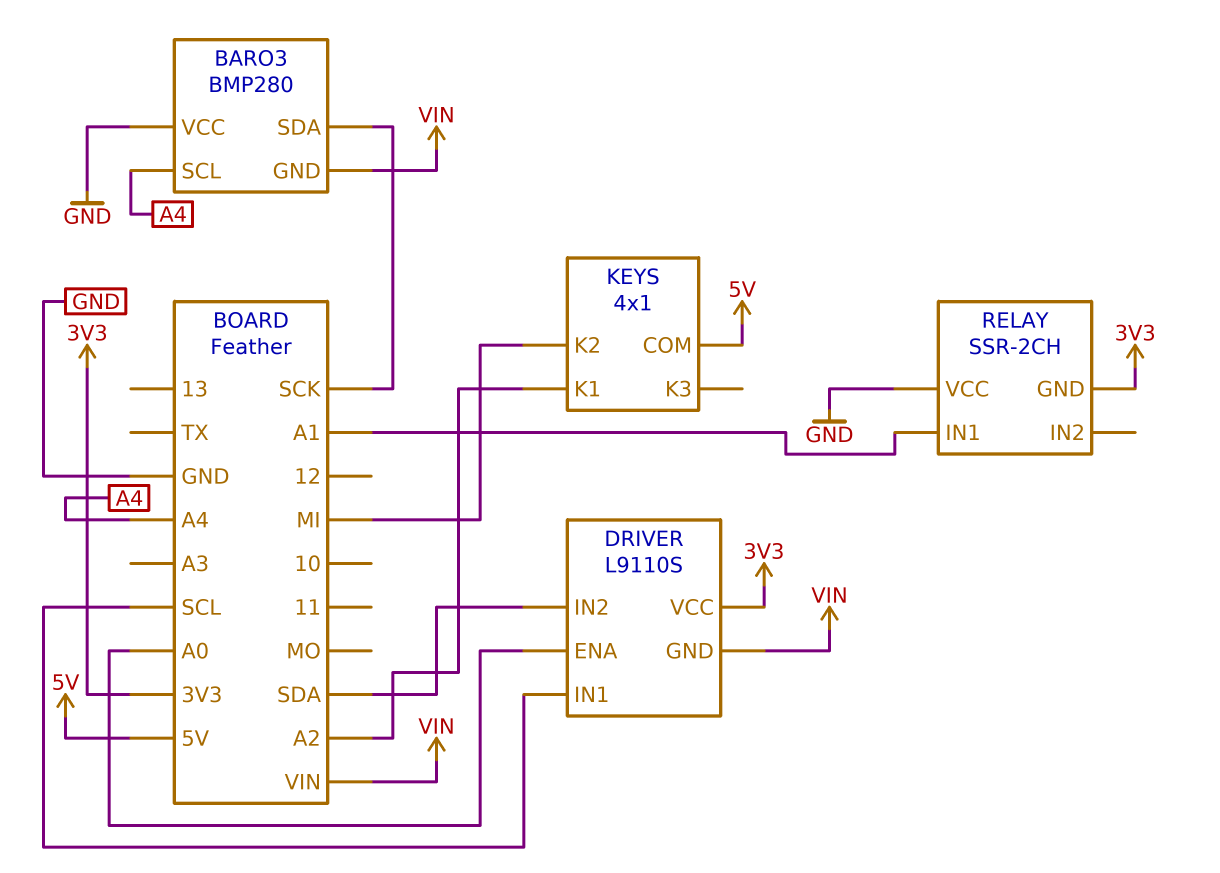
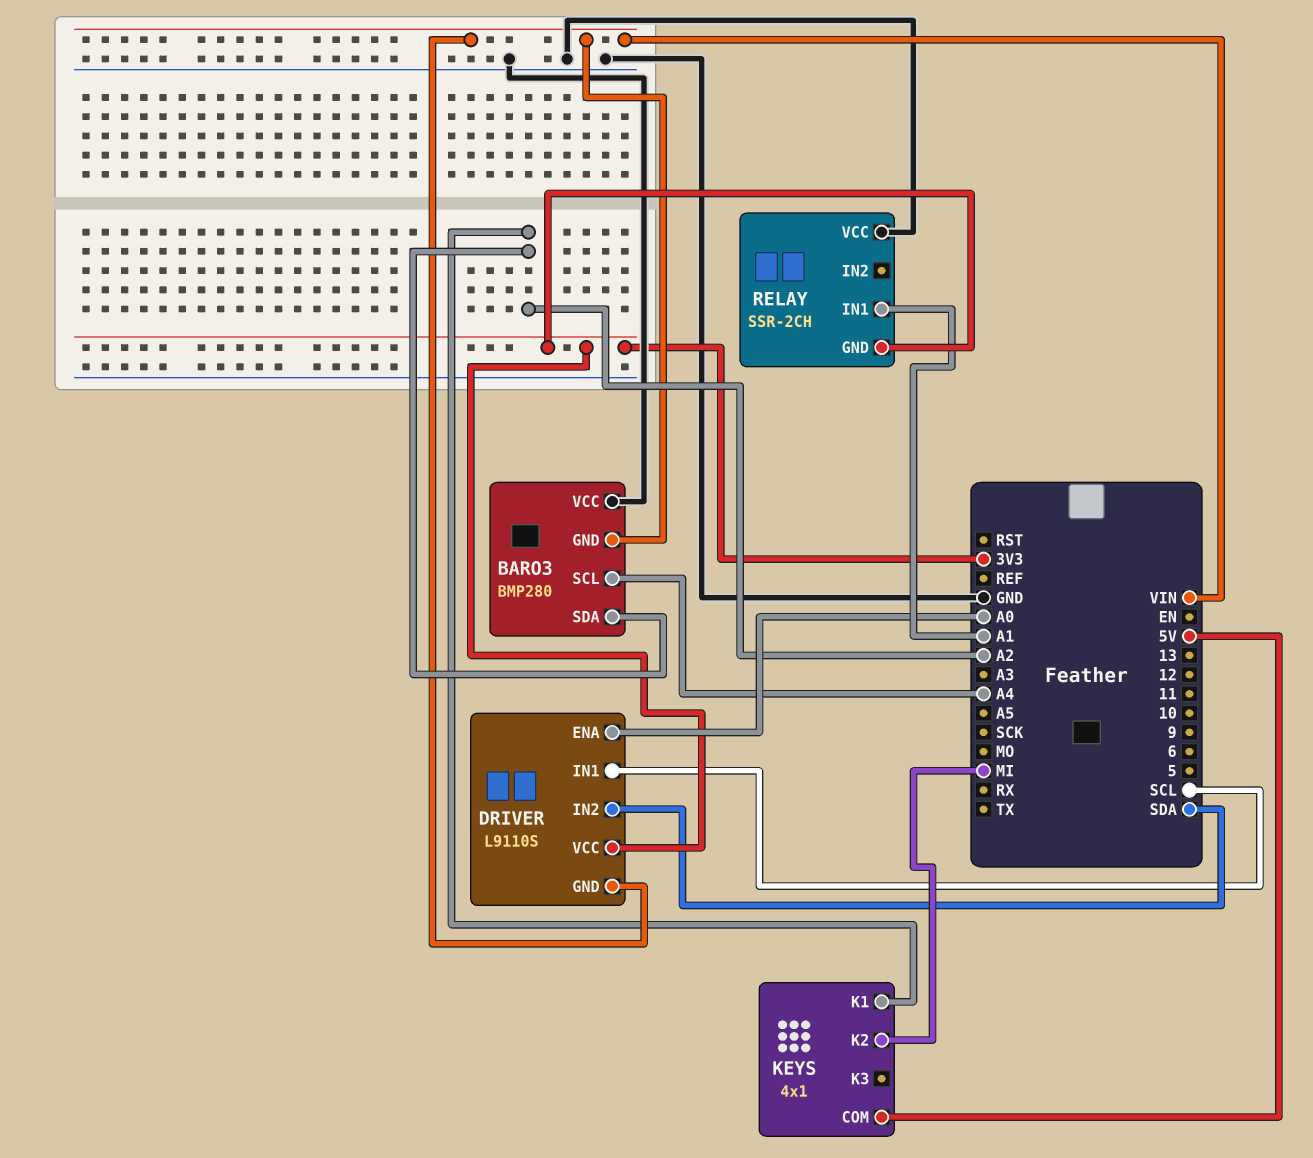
BARO3 pin SDA: SCK -> A2

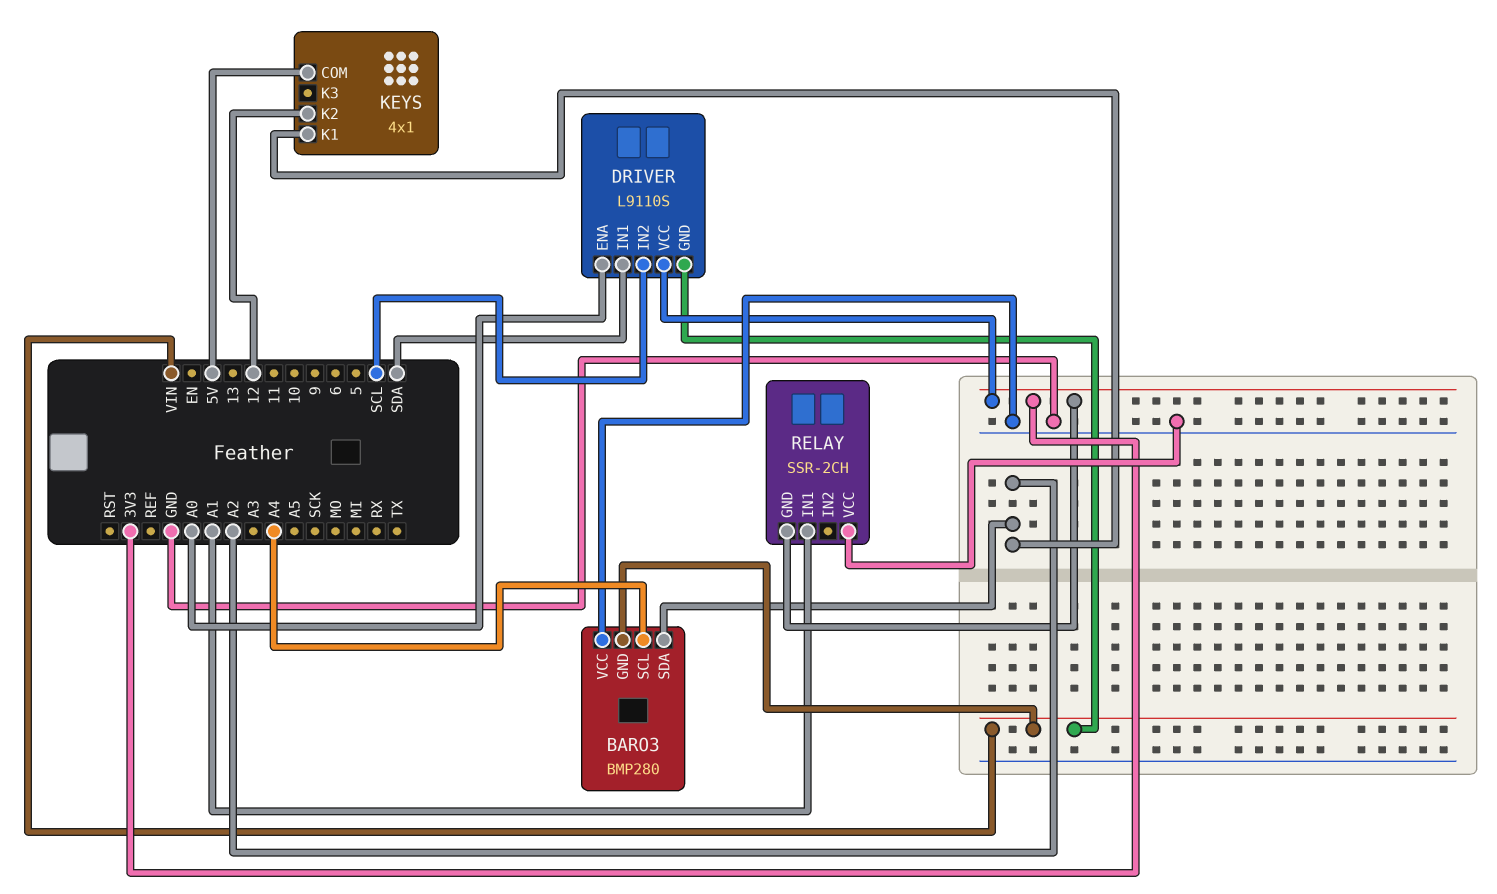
DRIVER pin IN1: SCL -> SDA
DRIVER pin IN2: SDA -> SCL
KEYS pin K2: MI -> 12

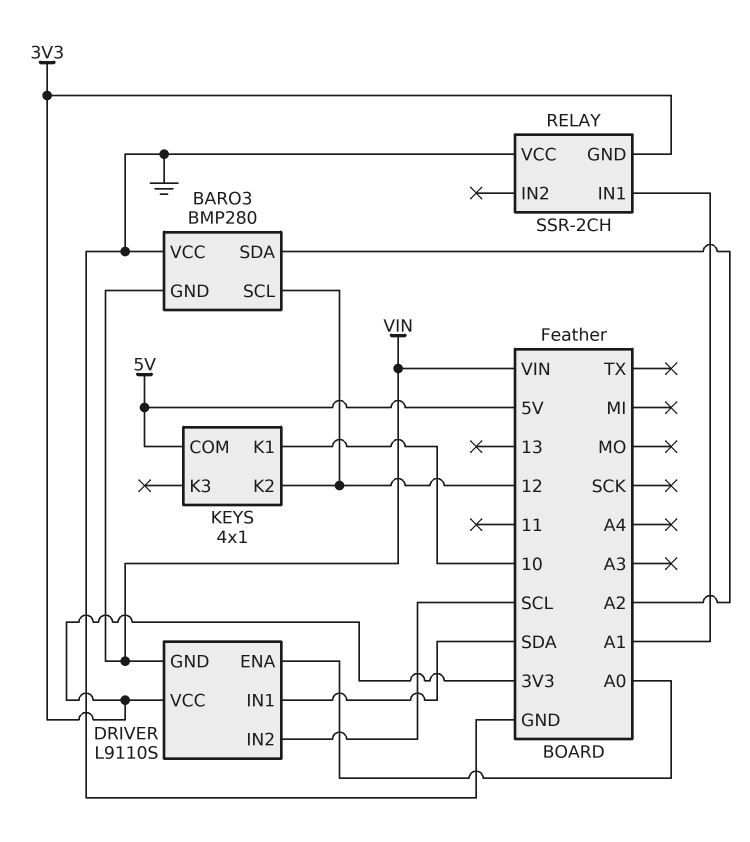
BARO3 pin SCL: A4 -> 12
KEYS pin K1: A2 -> 10

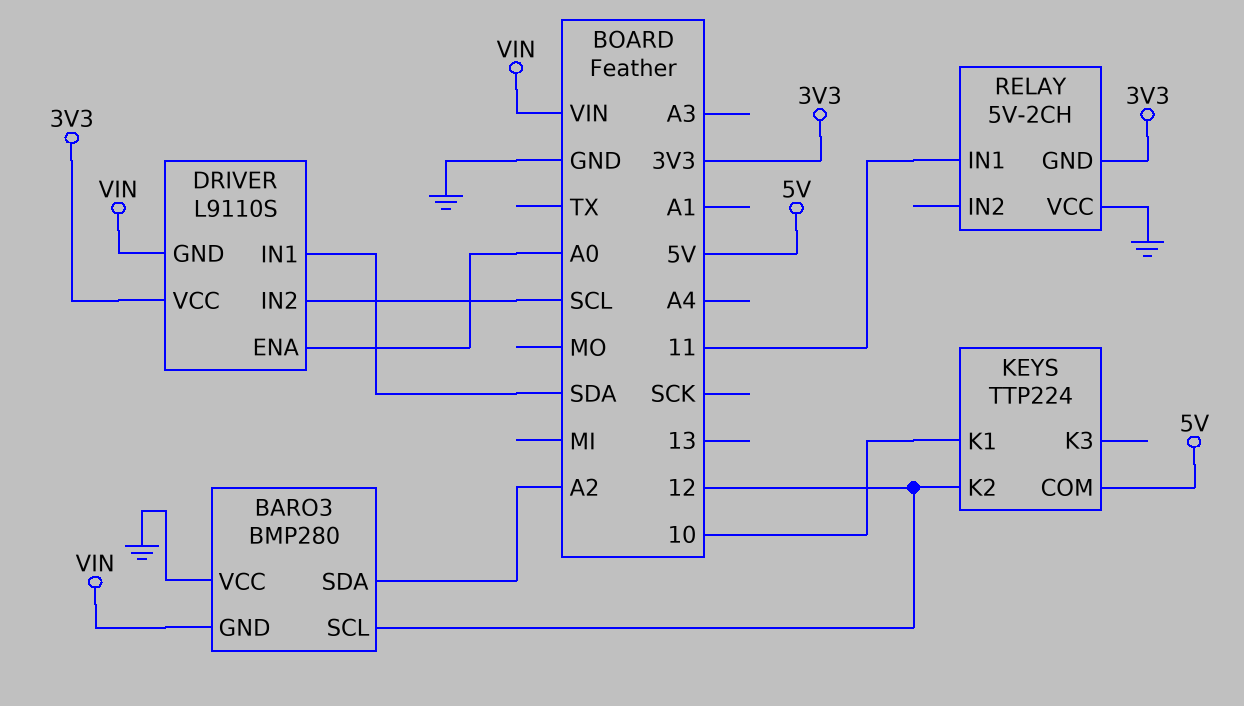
KEYS: 4x1 -> TTP224
RELAY: SSR-2CH -> 5V-2CH
RELAY pin IN1: A1 -> 11

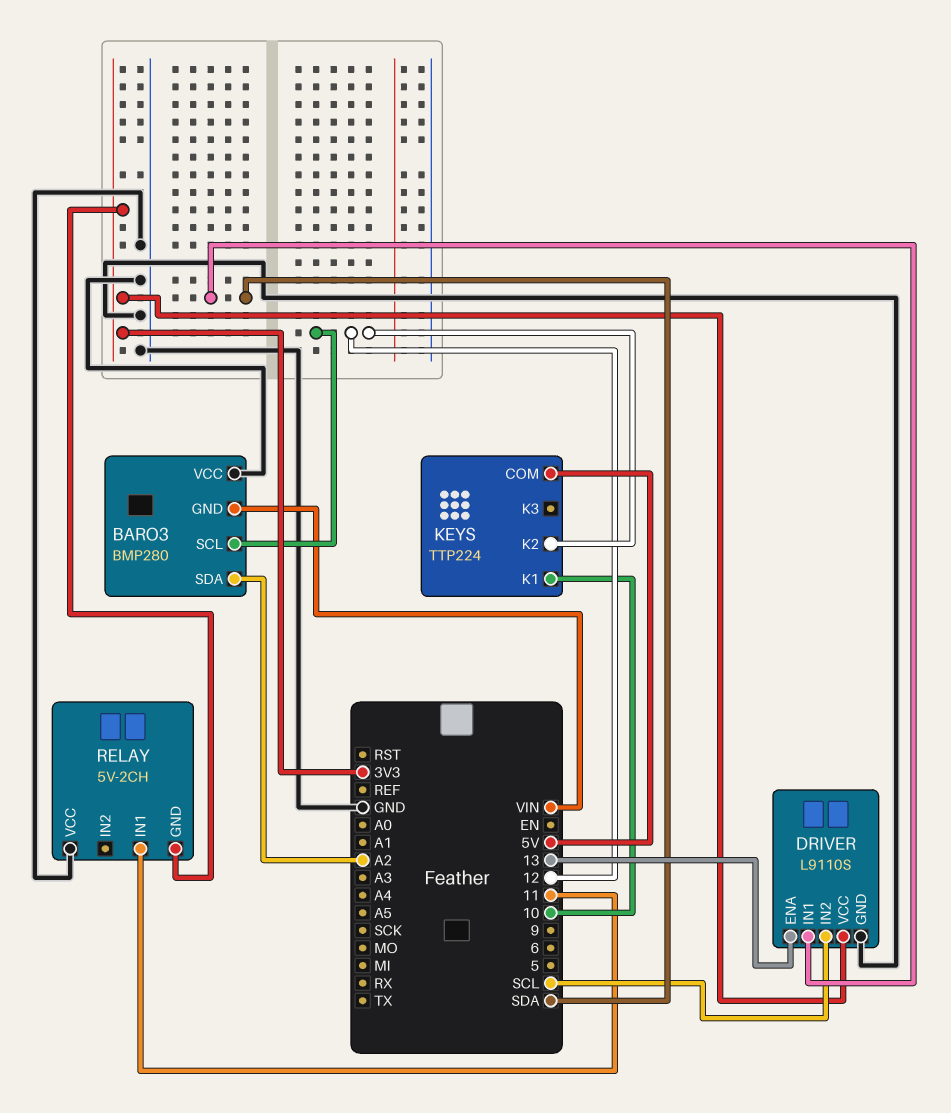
DRIVER pin ENA: A0 -> 13
DRIVER pin GND: VIN -> GND

